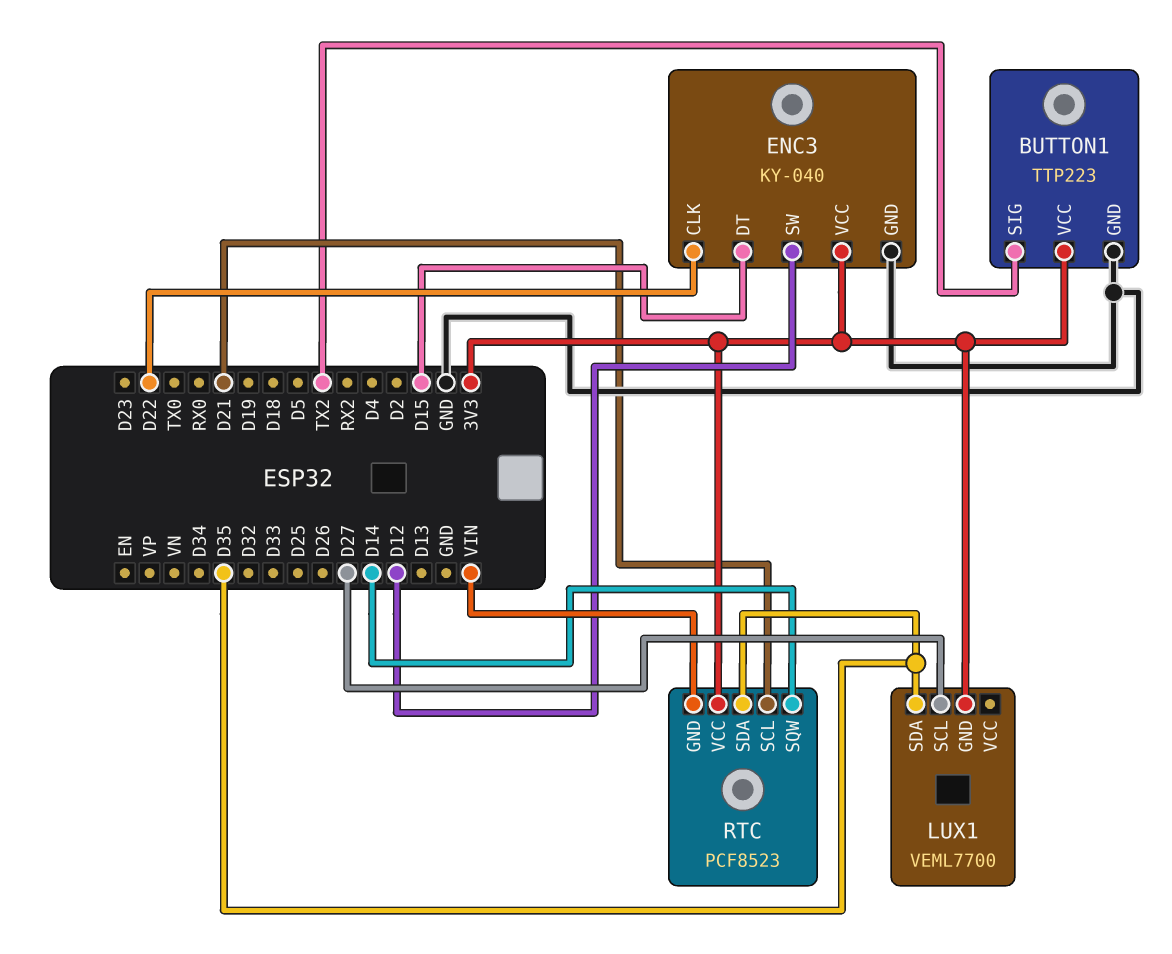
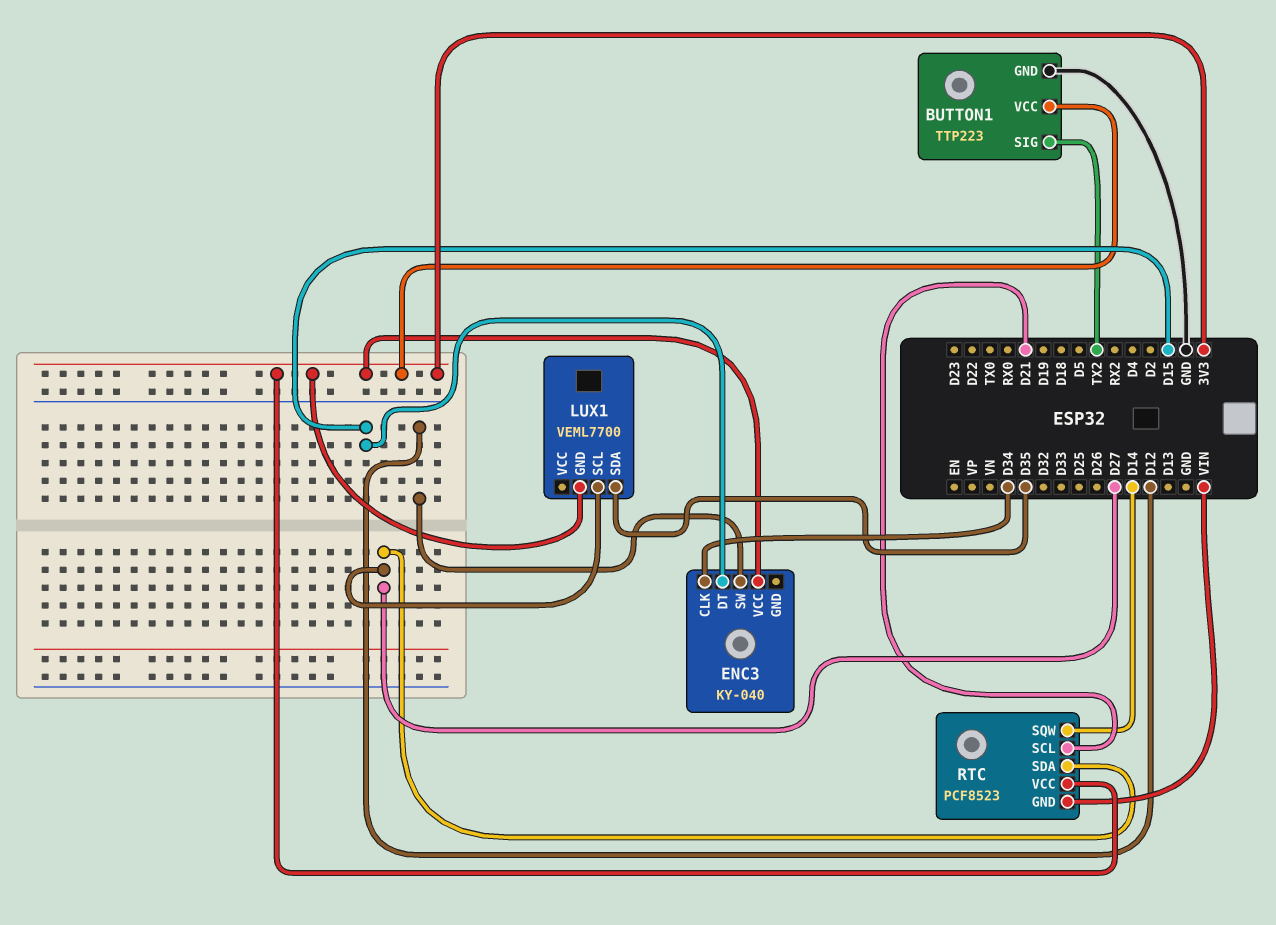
ENC3 pin CLK: D22 -> D34
ENC3 pin GND: GND -> none
RTC pin SDA: D35 -> D27

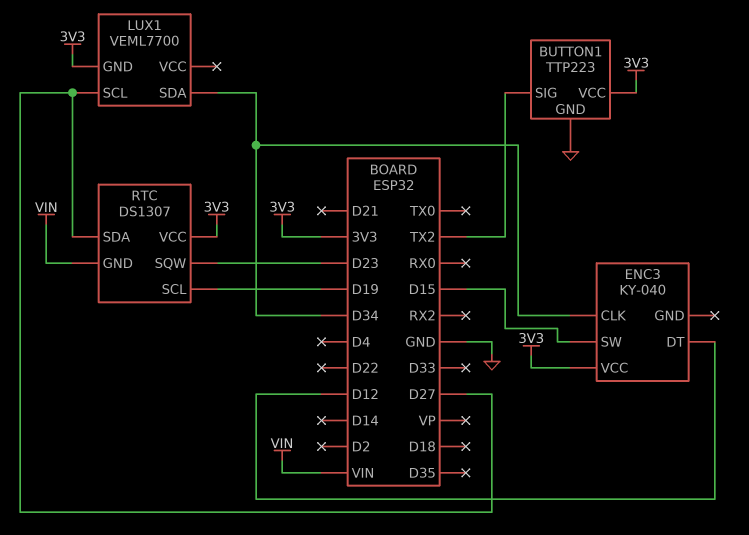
ENC3 pin DT: D15 -> D12
ENC3 pin SW: D12 -> D15
LUX1 pin SDA: D35 -> D34
RTC: PCF8523 -> DS1307
RTC pin SCL: D21 -> D19
RTC pin SQW: D14 -> D23

